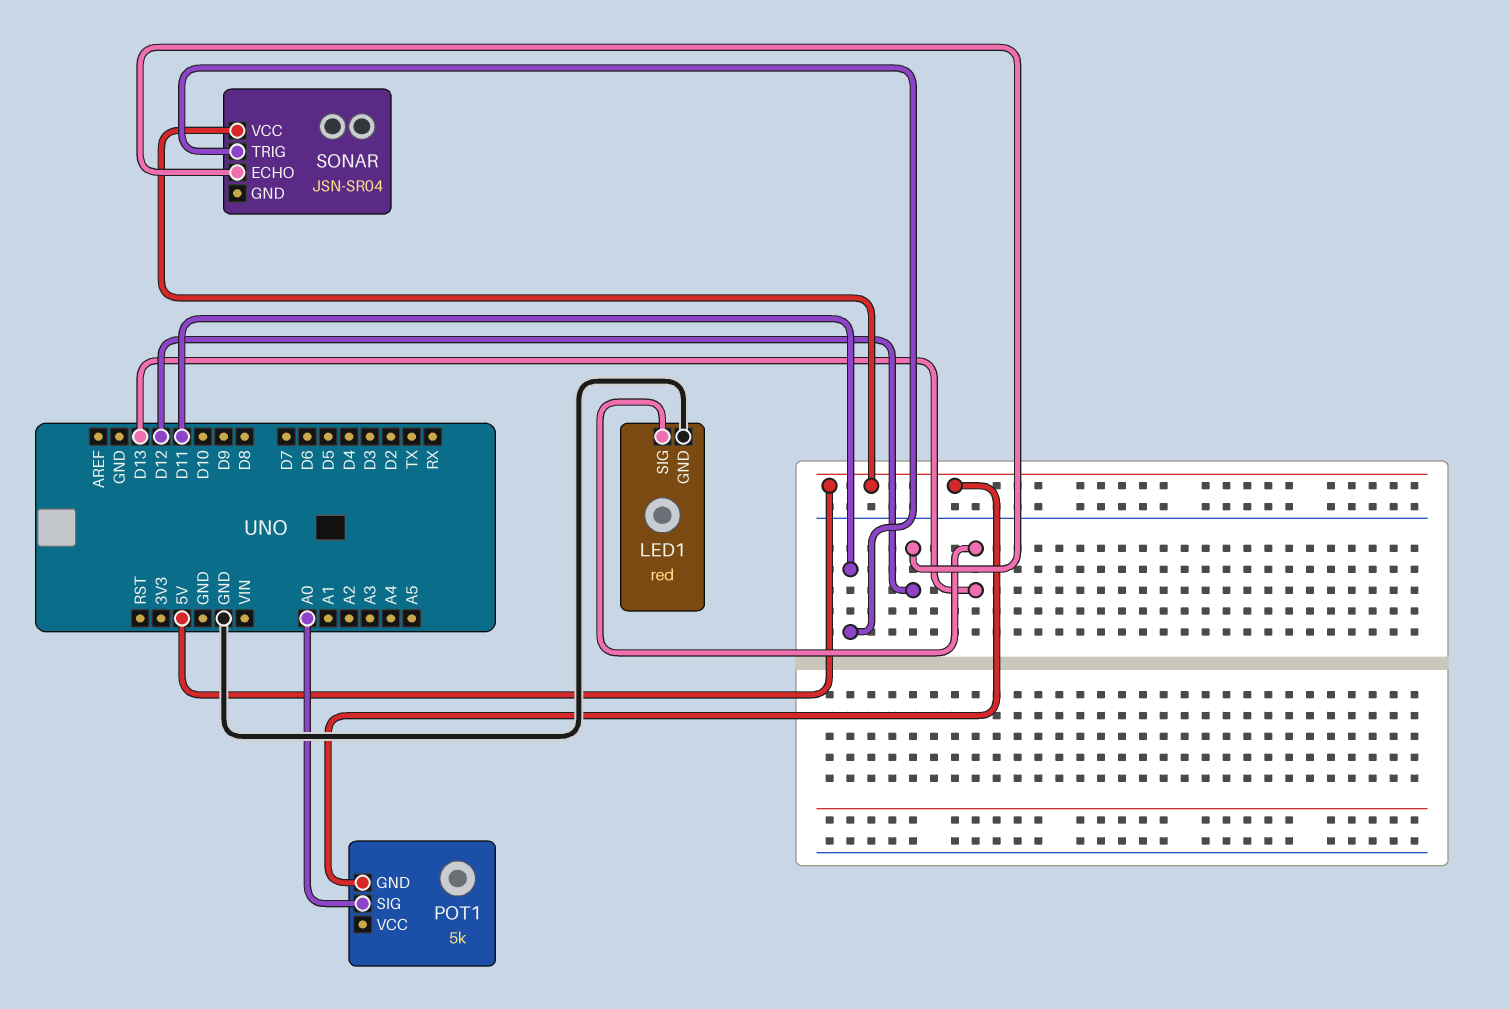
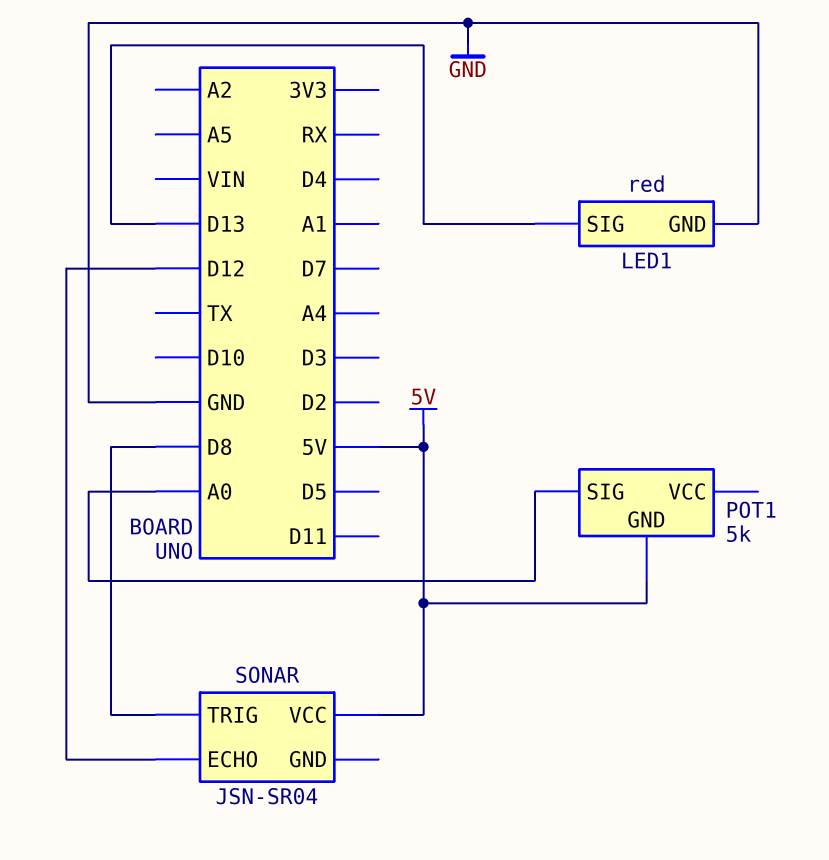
SONAR pin TRIG: D11 -> D8

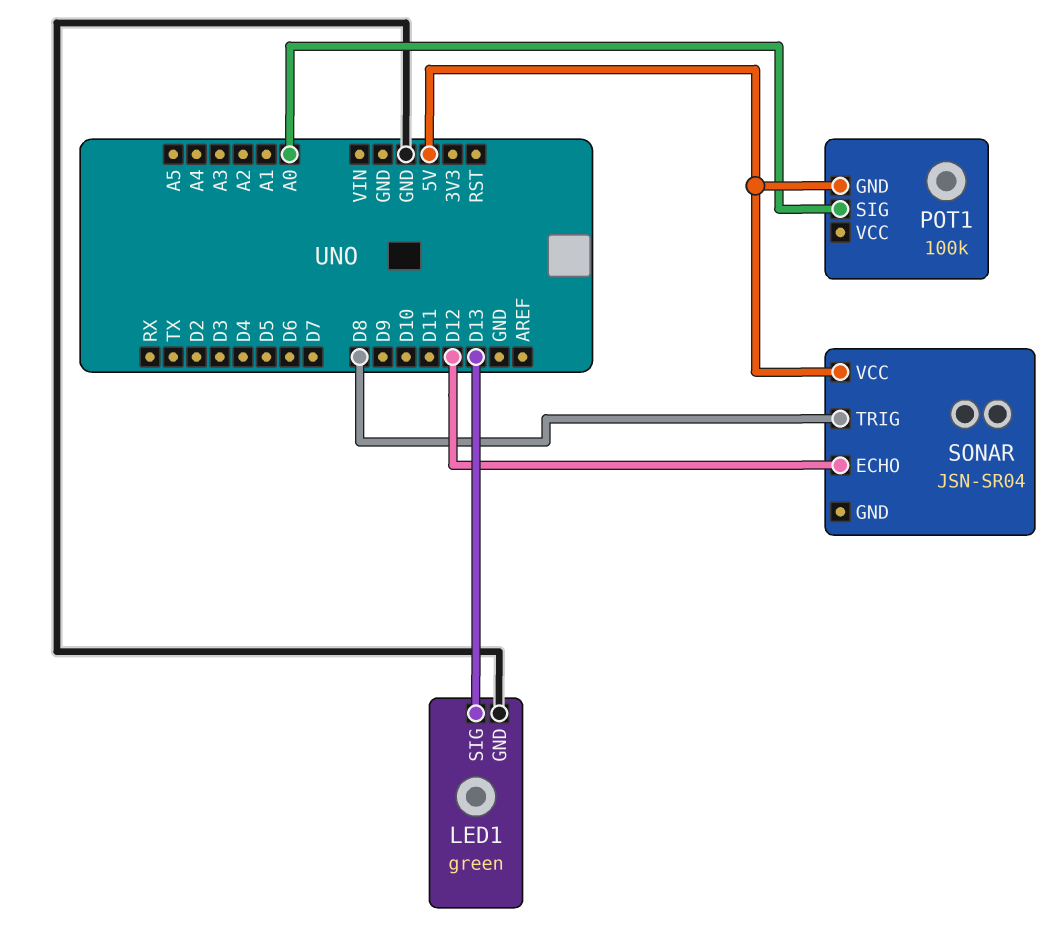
LED1: red -> green
POT1: 5k -> 100k

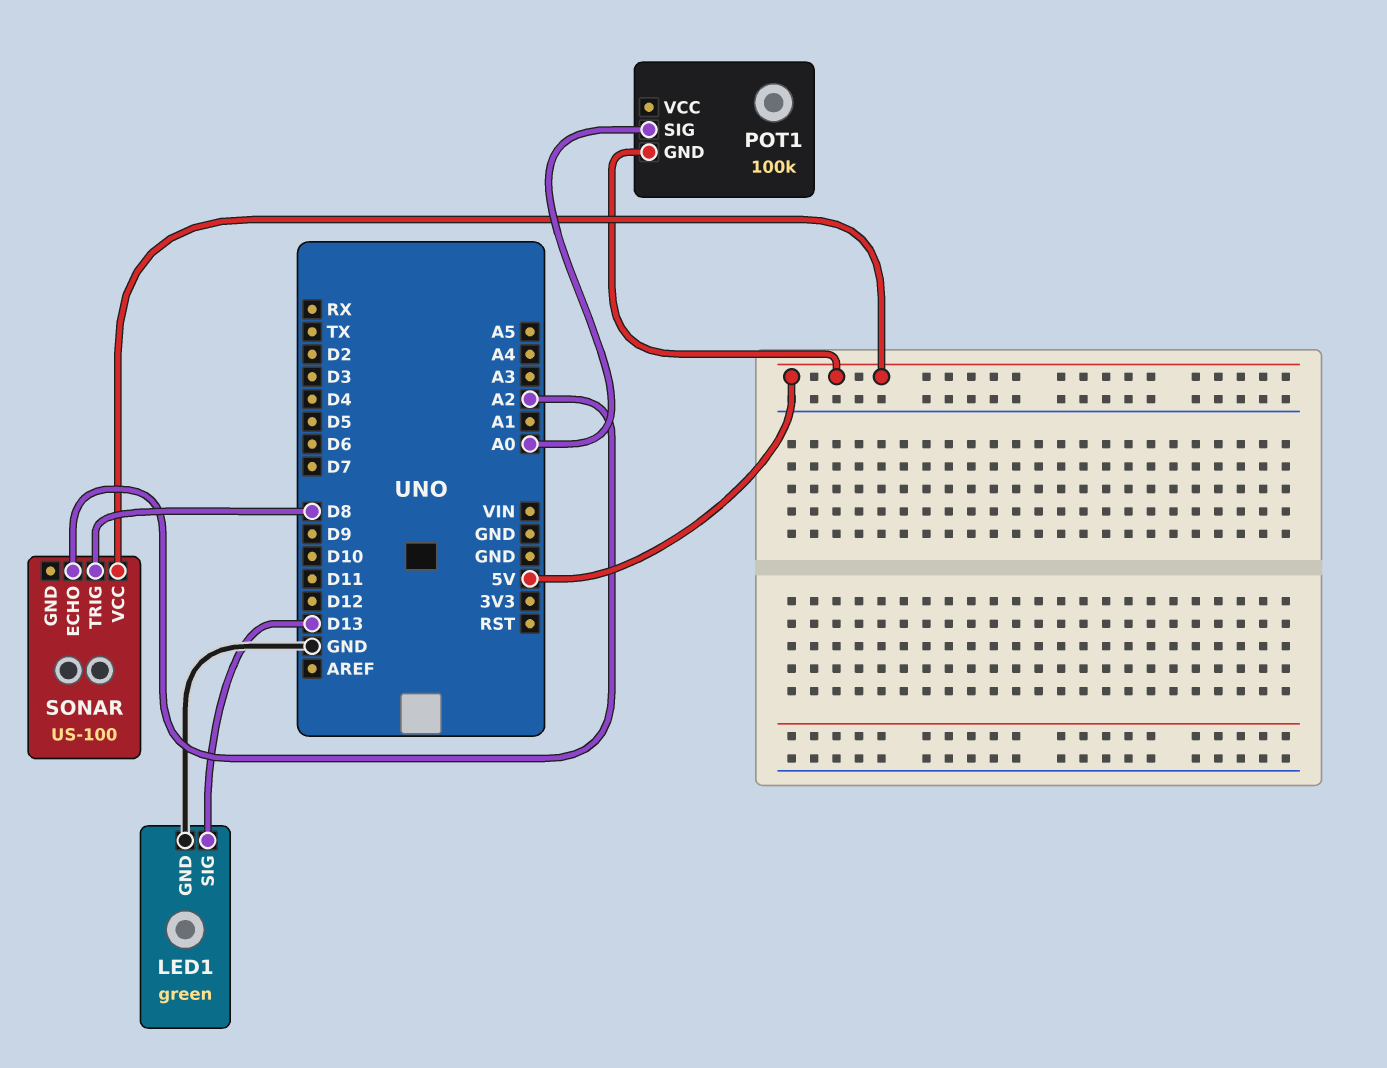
SONAR: JSN-SR04 -> US-100
SONAR pin ECHO: D12 -> A2

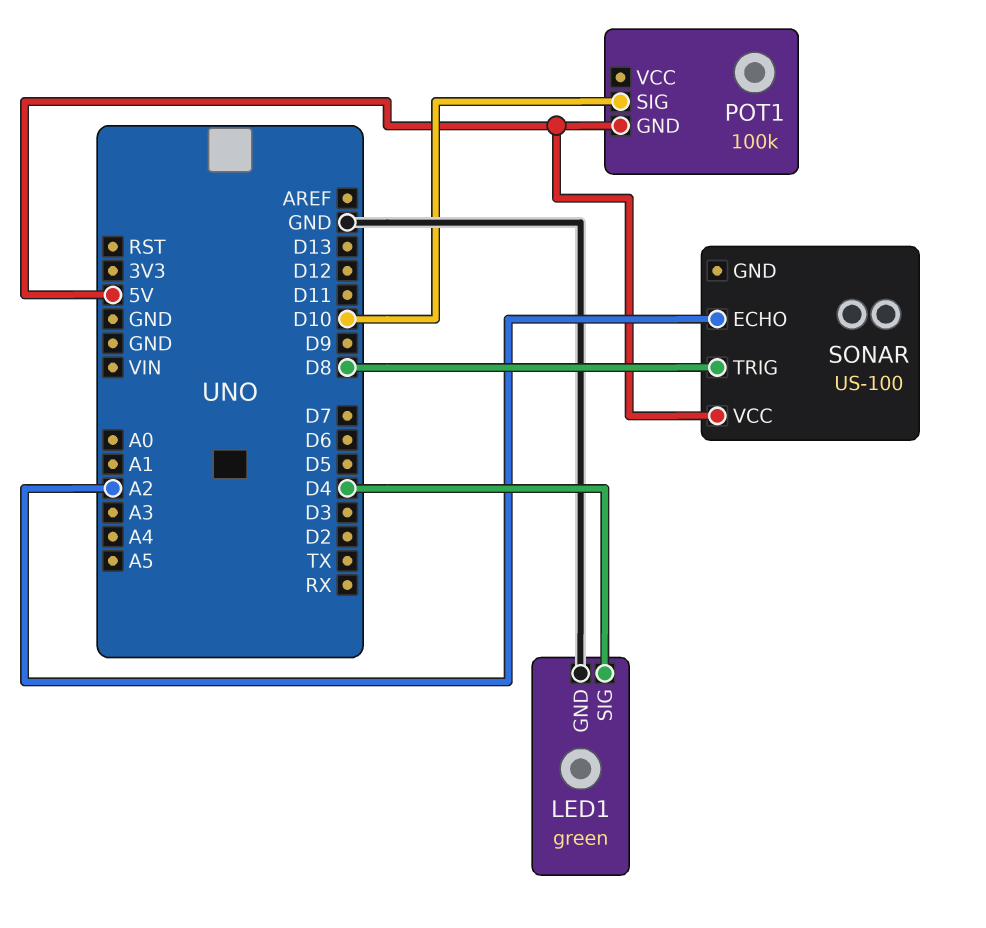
LED1 pin SIG: D13 -> D4
POT1 pin SIG: A0 -> D10

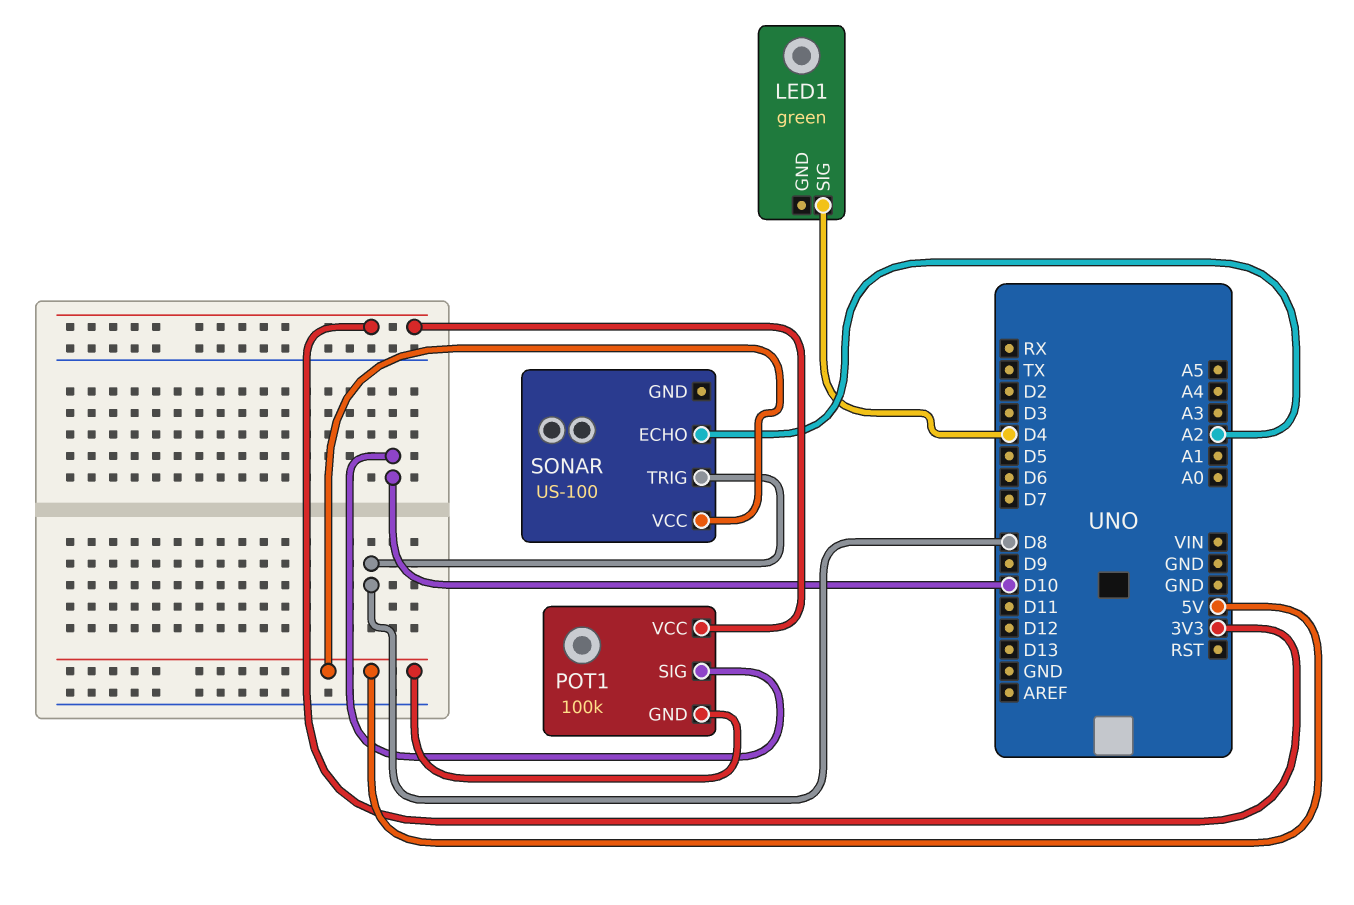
LED1 pin GND: GND -> none
POT1 pin VCC: none -> 3V3

